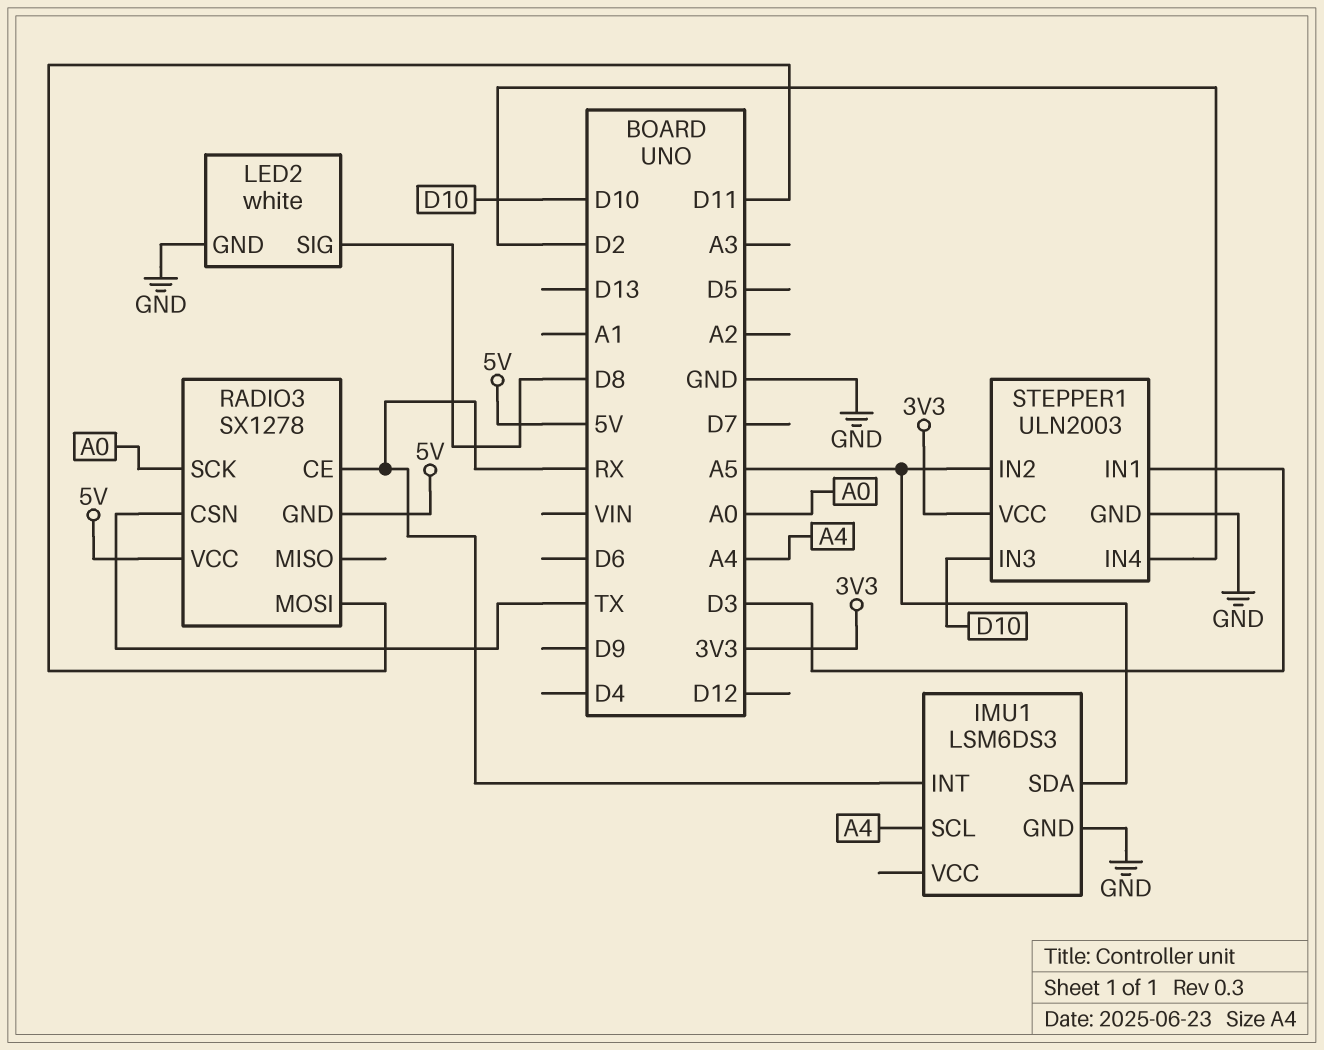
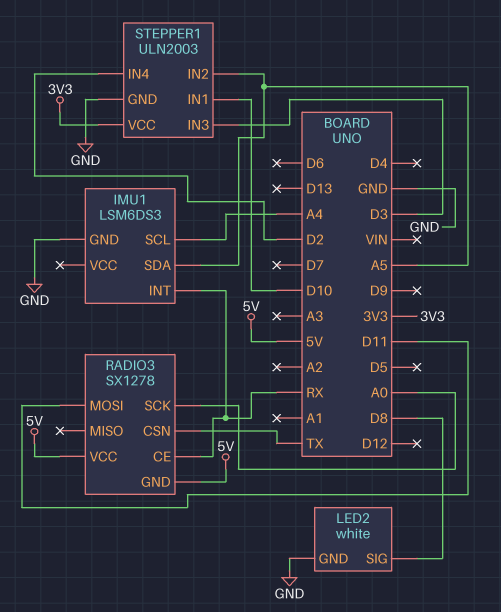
STEPPER1 pin IN1: D3 -> D10
STEPPER1 pin IN3: D10 -> D3

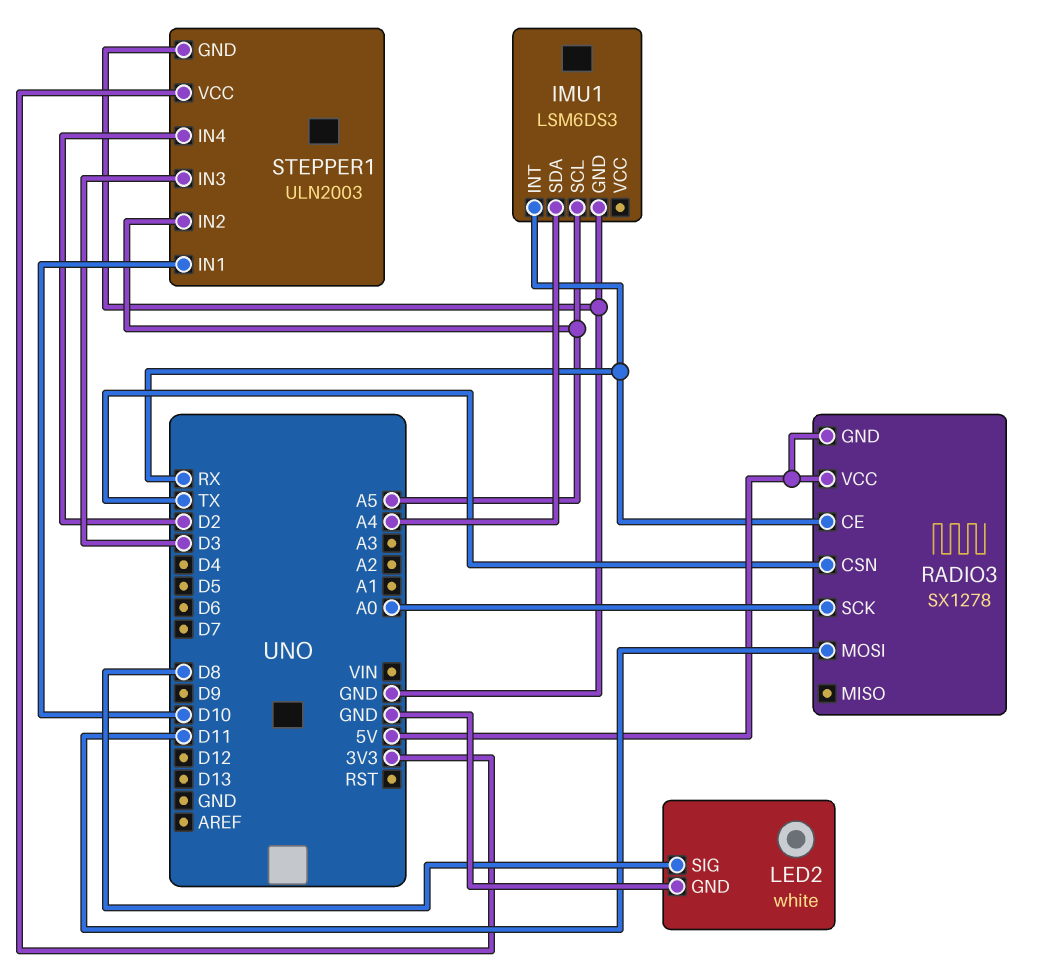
IMU1 pin SCL: A4 -> A5
IMU1 pin SDA: A5 -> A4

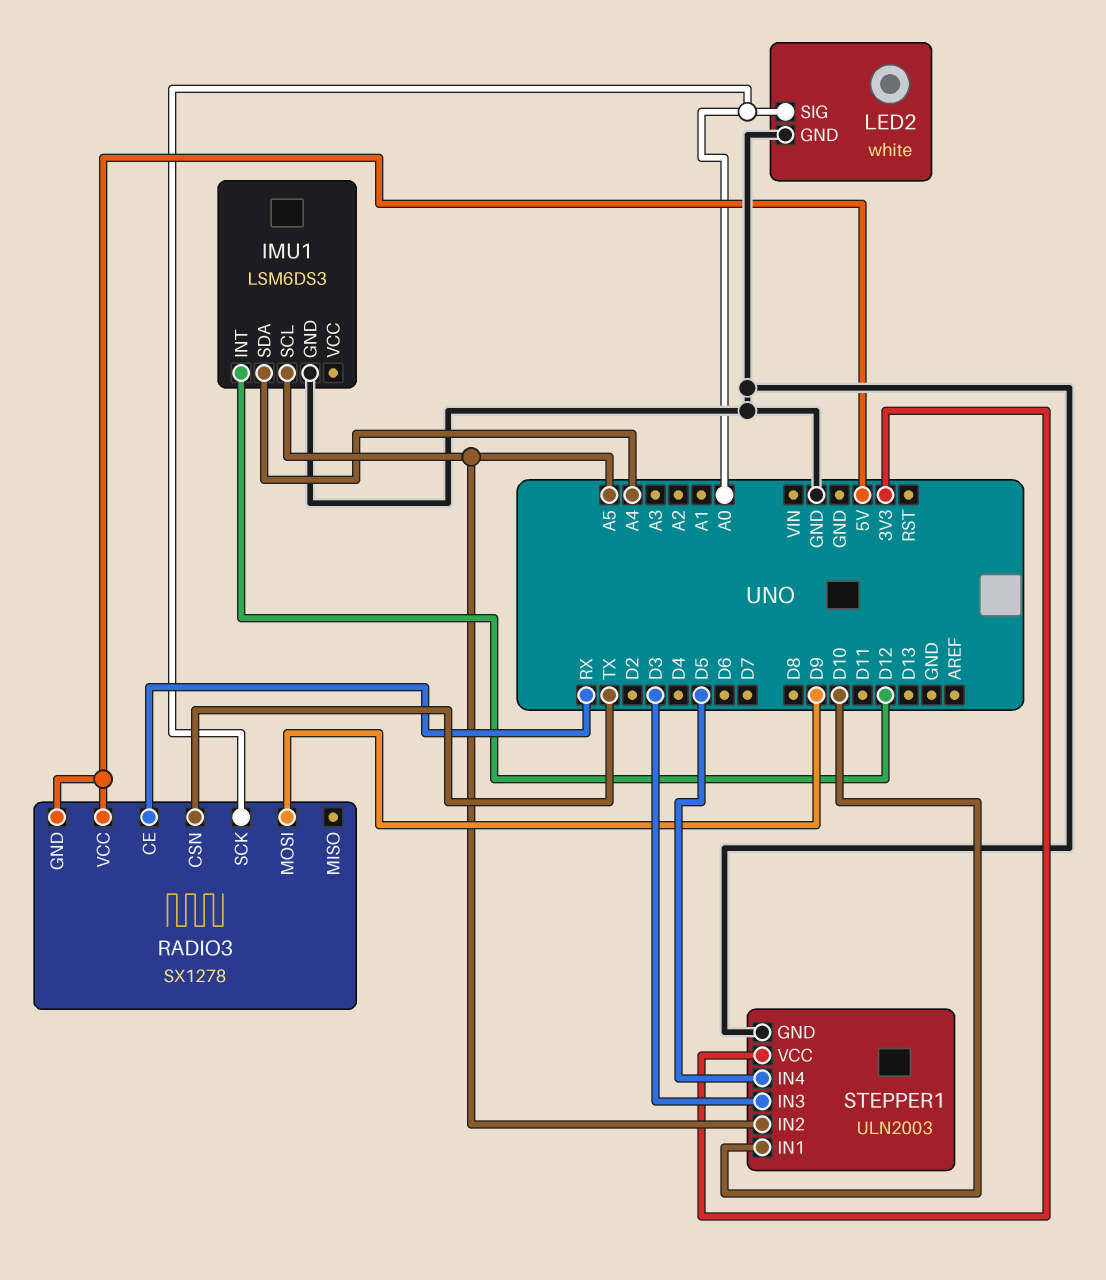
IMU1 pin INT: RX -> D12
LED2 pin SIG: D8 -> A0
RADIO3 pin MOSI: D11 -> D9
STEPPER1 pin IN4: D2 -> D5

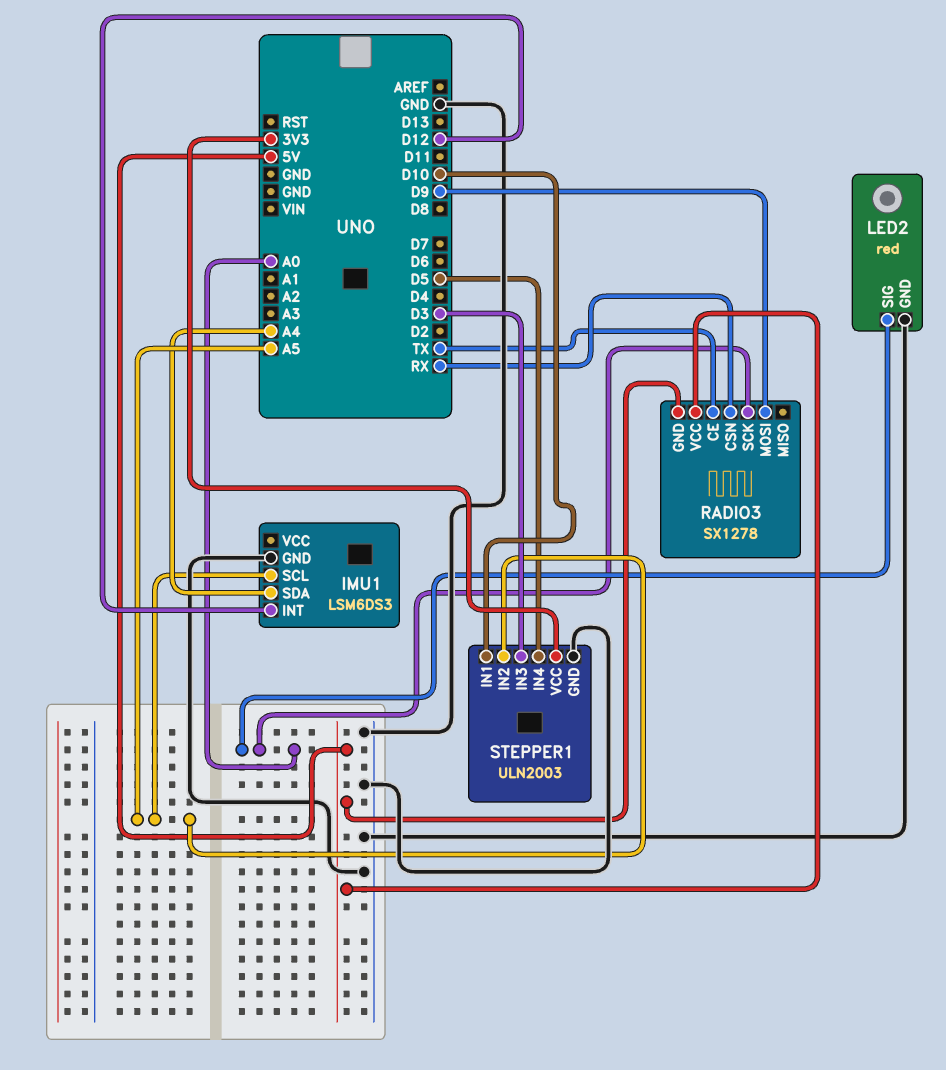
LED2: white -> red
RADIO3 pin CE: RX -> TX
RADIO3 pin CSN: TX -> RX

